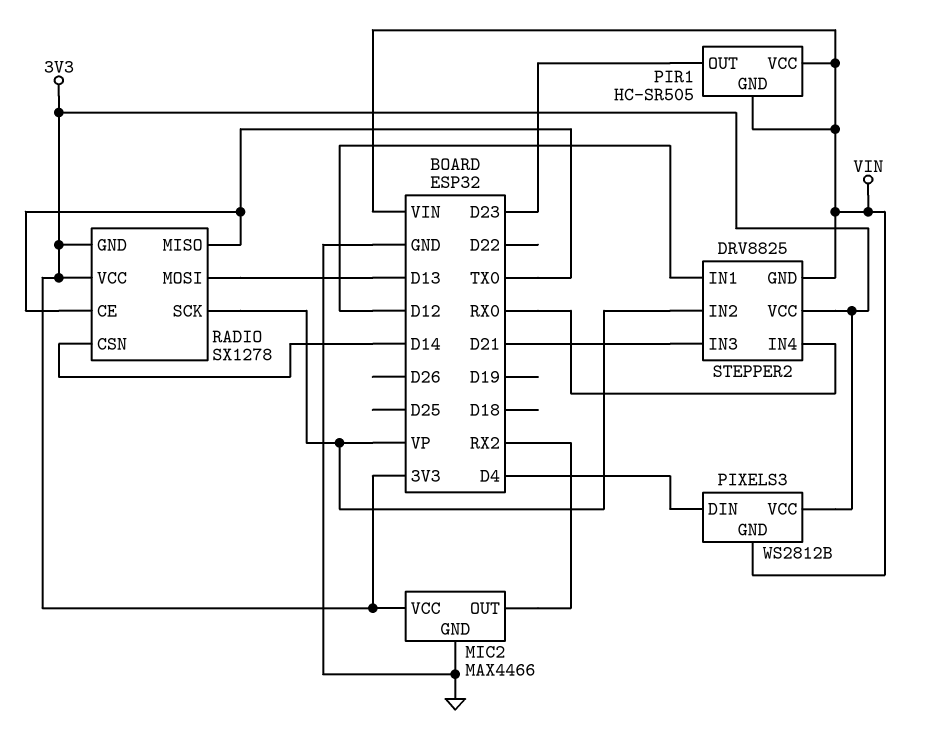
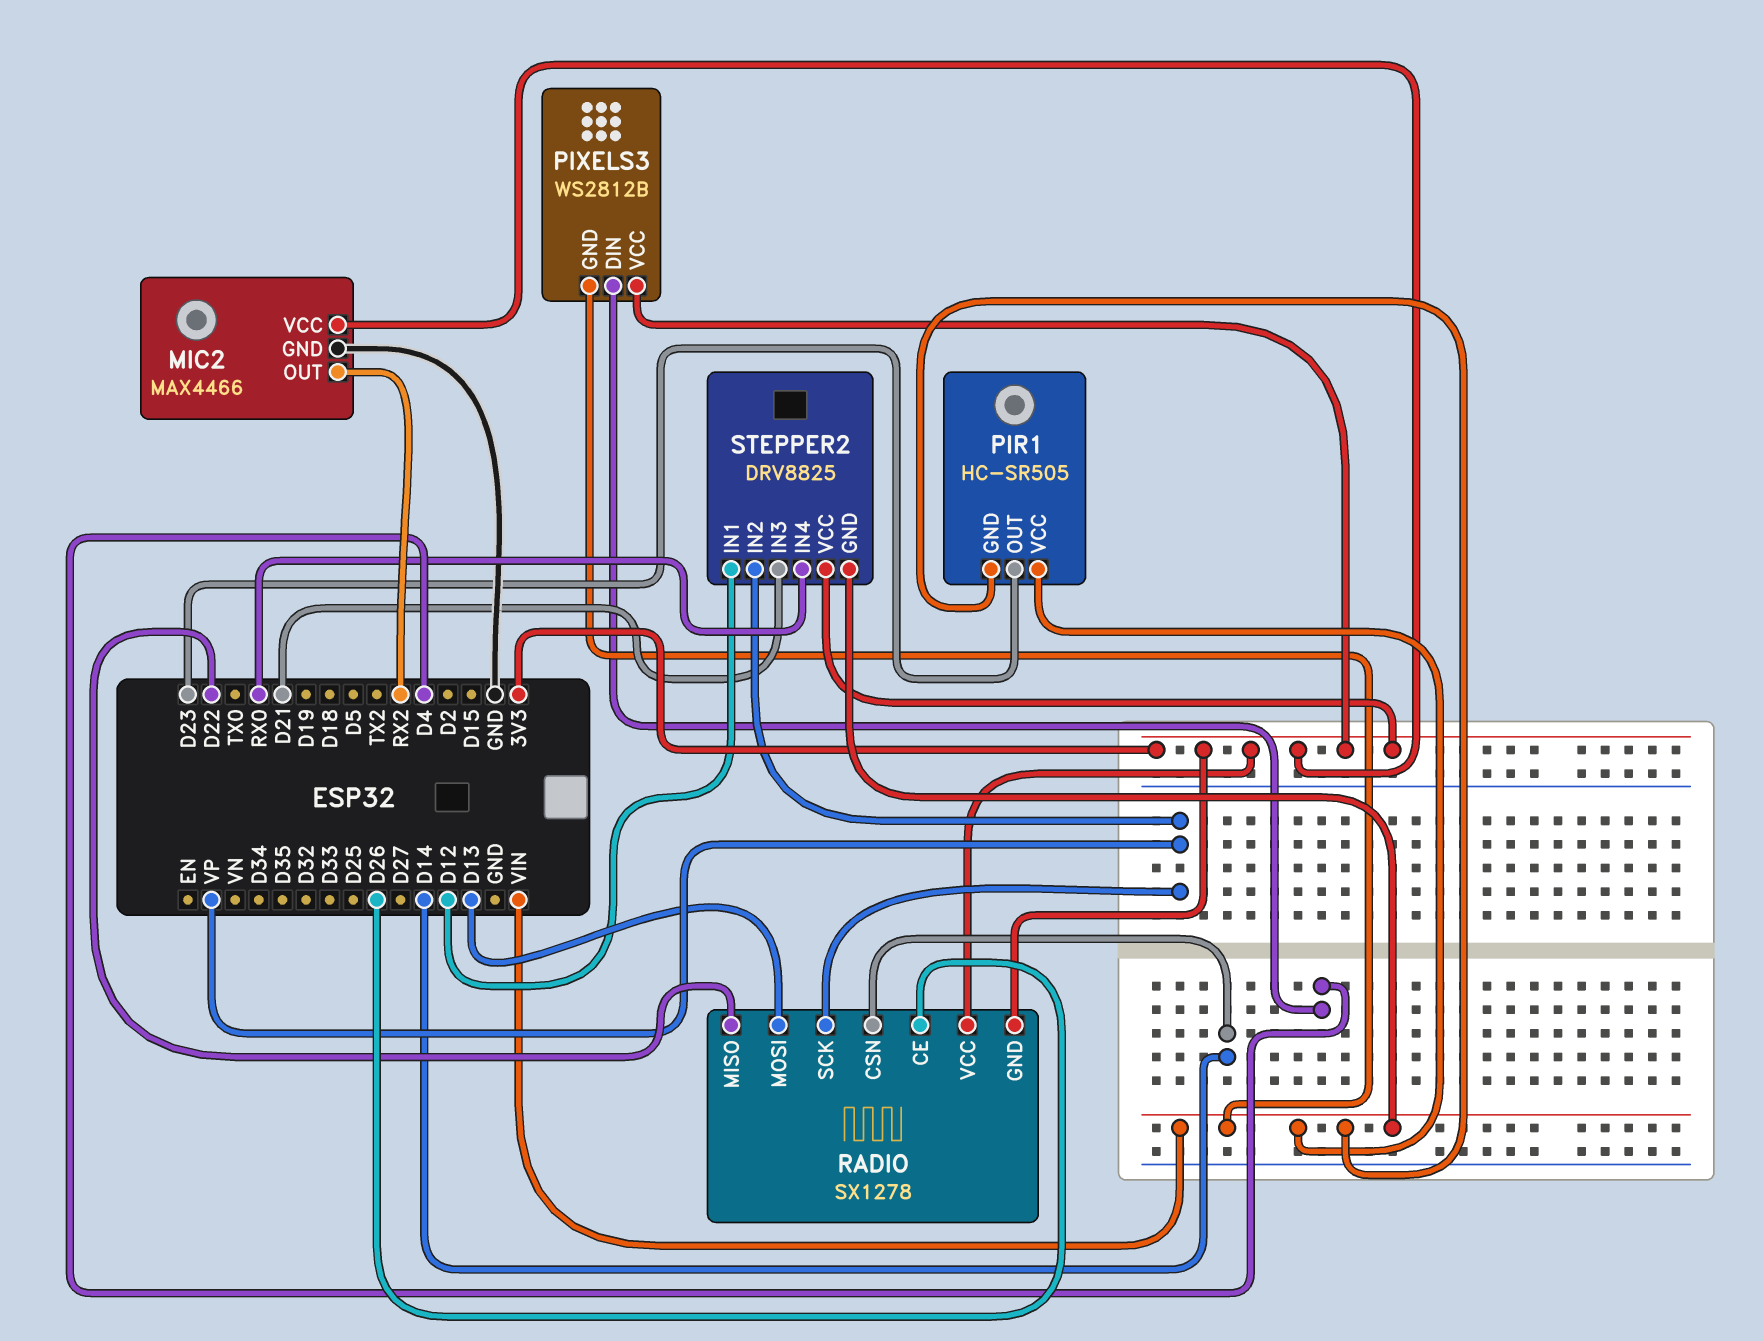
RADIO pin CE: TX0 -> D26
RADIO pin MISO: TX0 -> D22

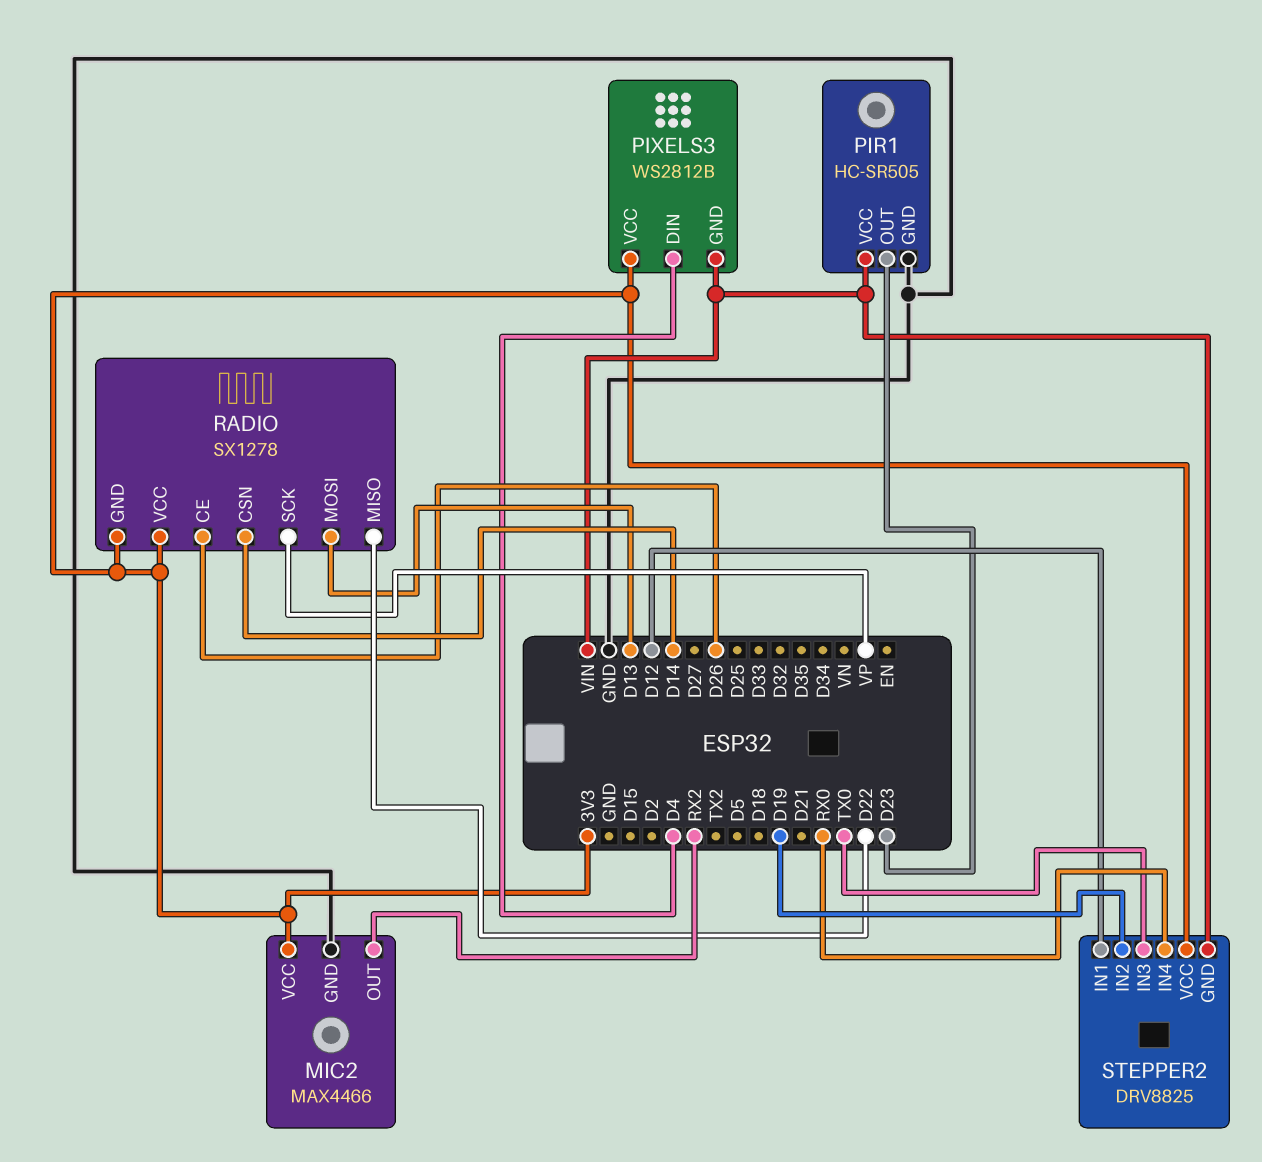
PIR1 pin GND: VIN -> GND
STEPPER2 pin IN2: VP -> D19
STEPPER2 pin IN3: D21 -> TX0

